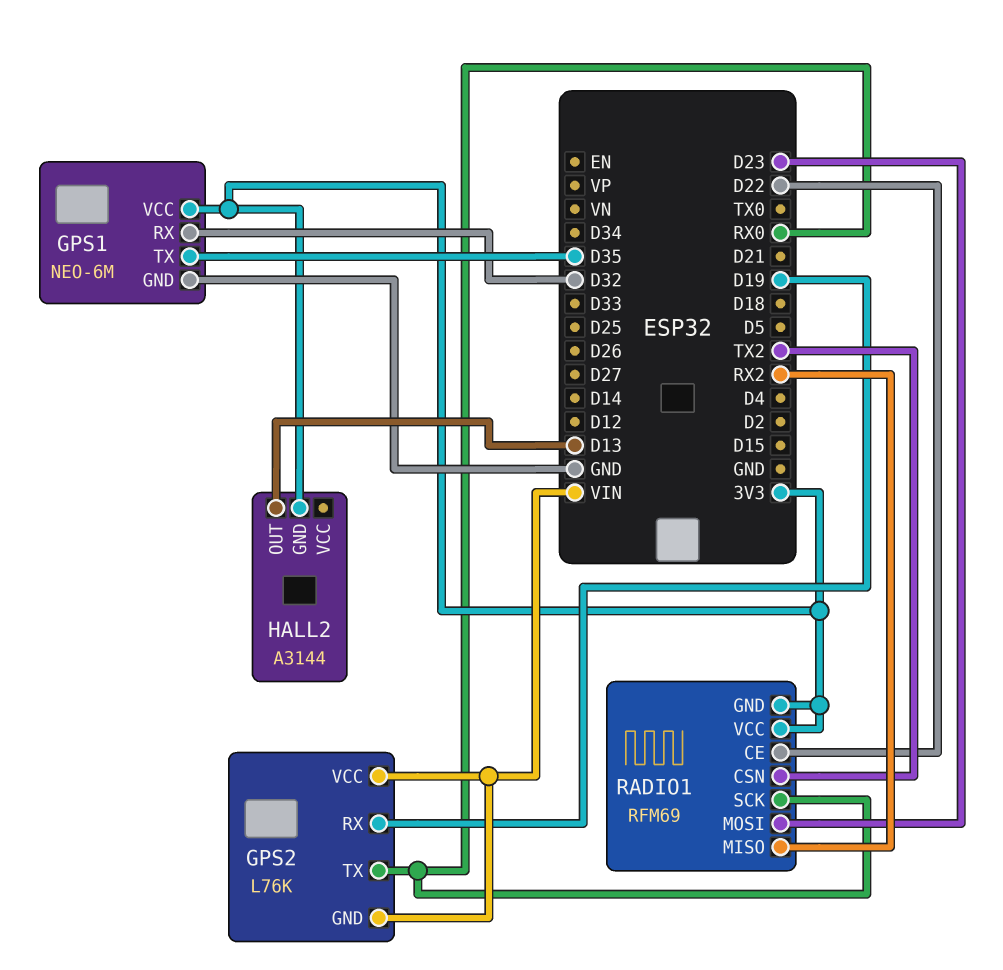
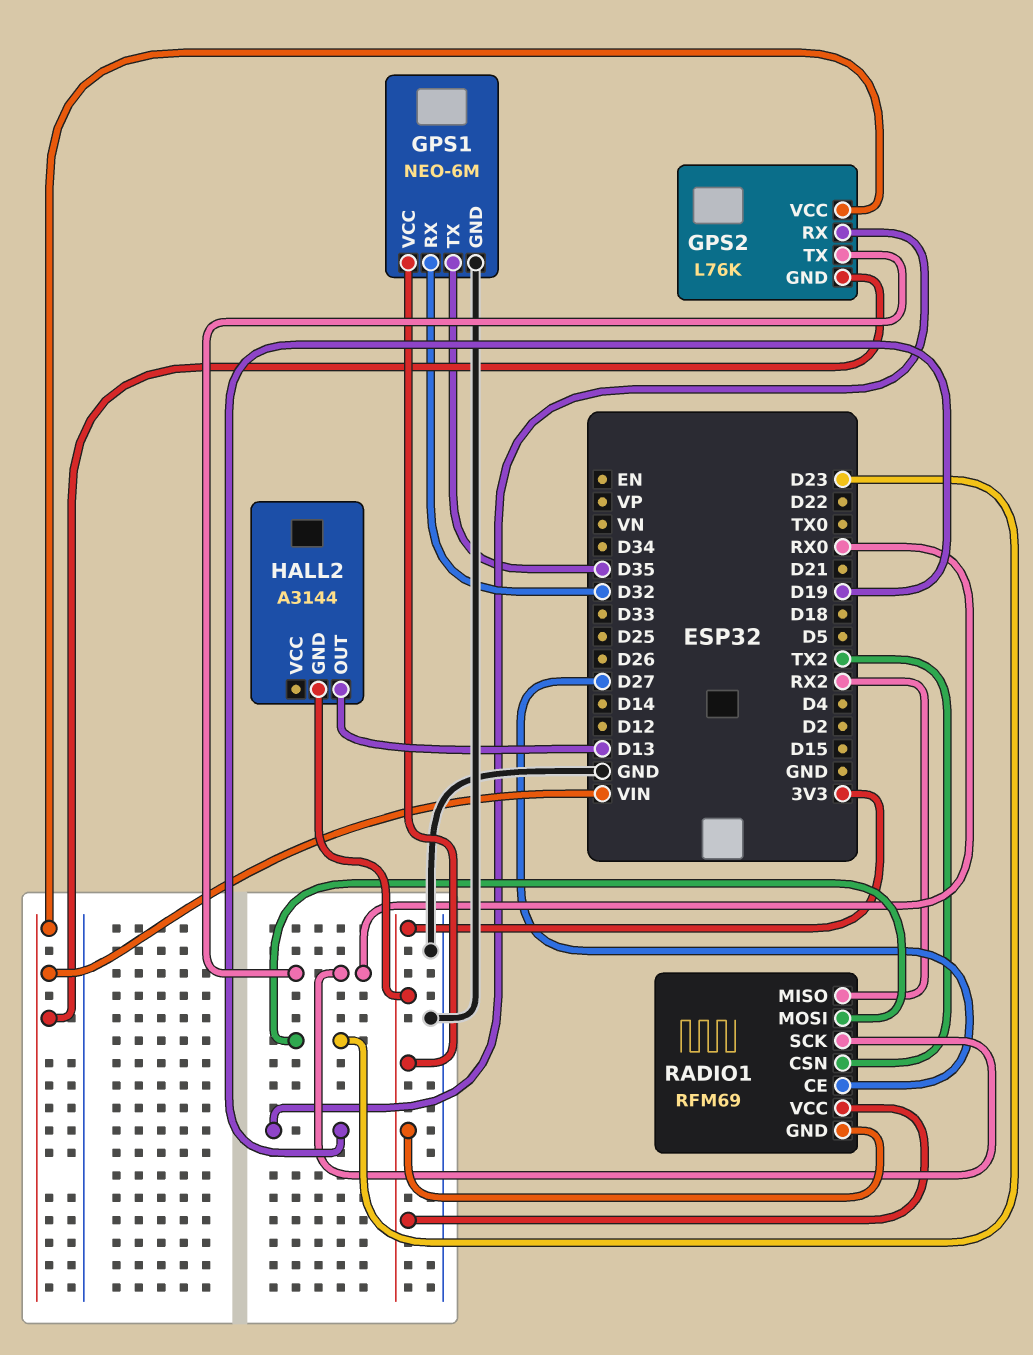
RADIO1 pin CE: D22 -> D27

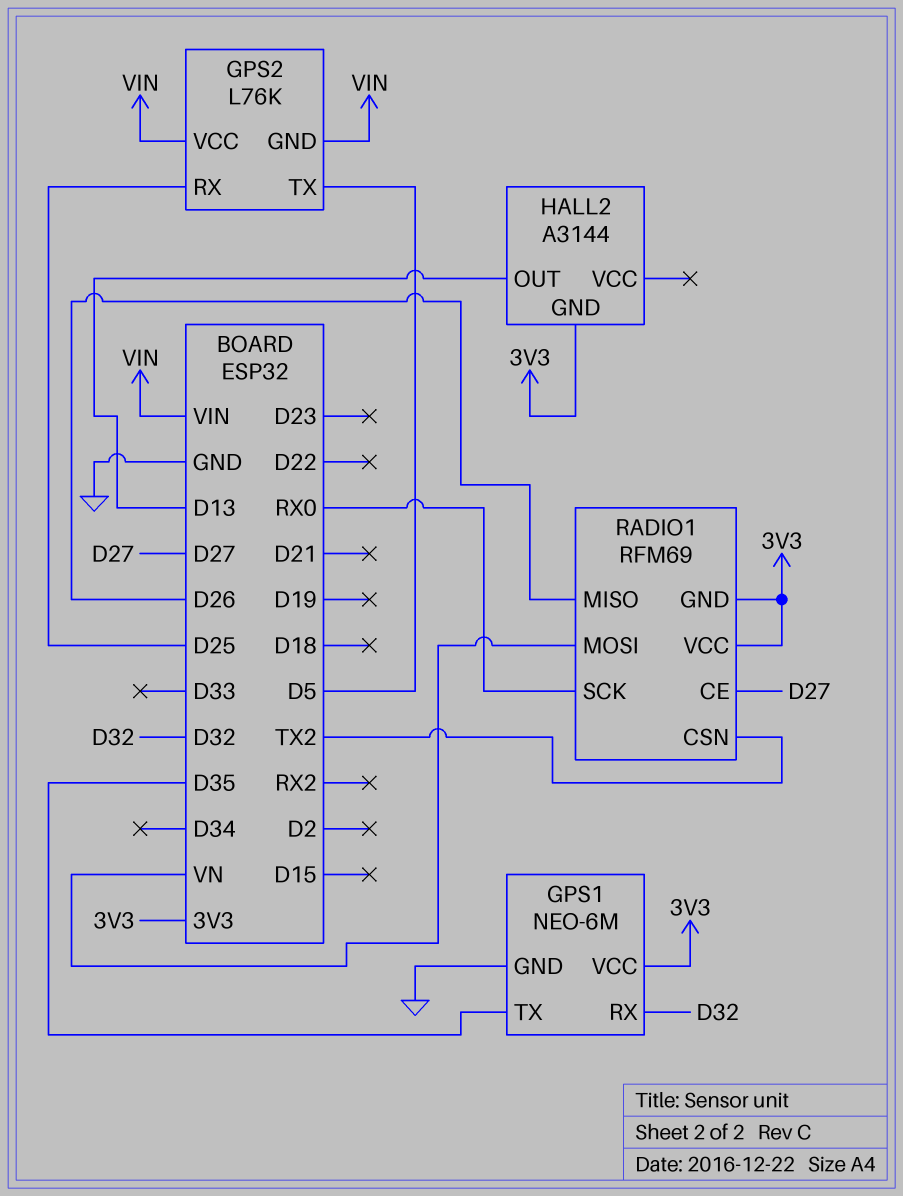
GPS2 pin RX: D19 -> D25
GPS2 pin TX: RX0 -> D5
RADIO1 pin MISO: RX2 -> D26
RADIO1 pin MOSI: D23 -> VN

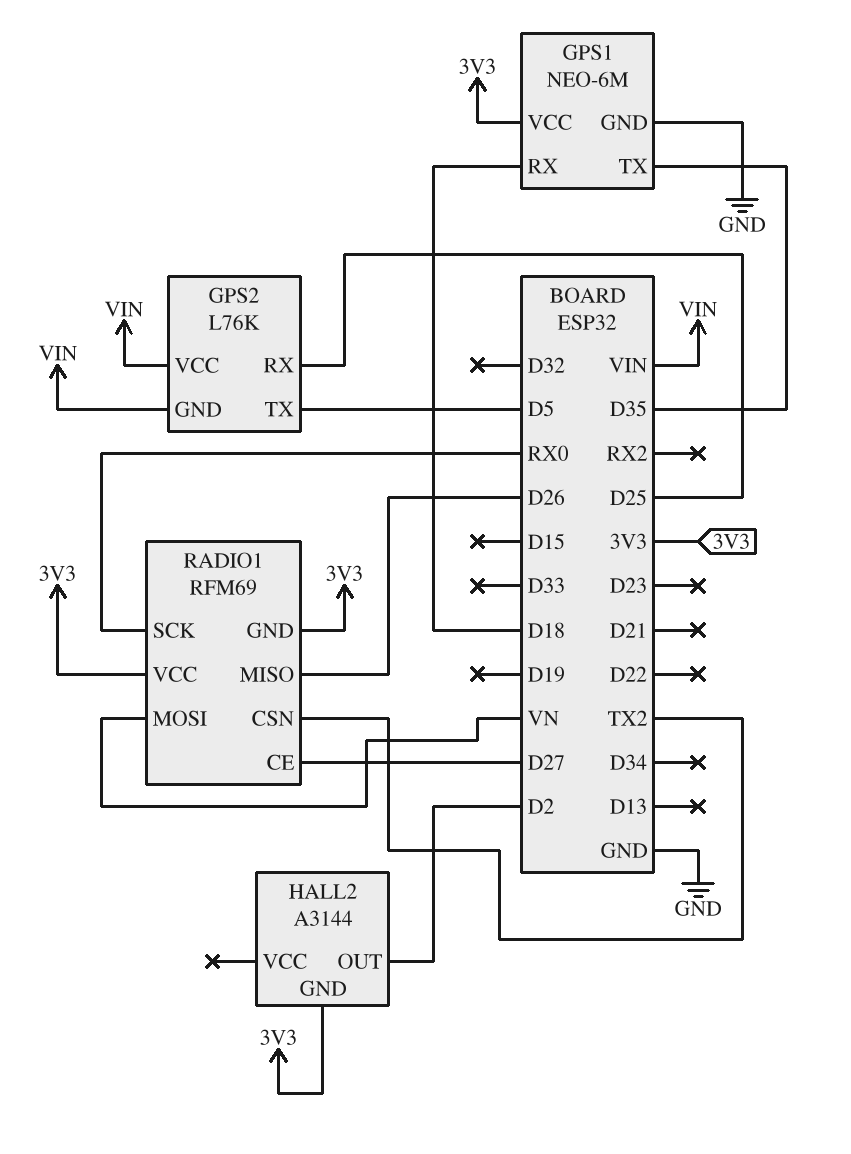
GPS1 pin RX: D32 -> D18
HALL2 pin OUT: D13 -> D2

